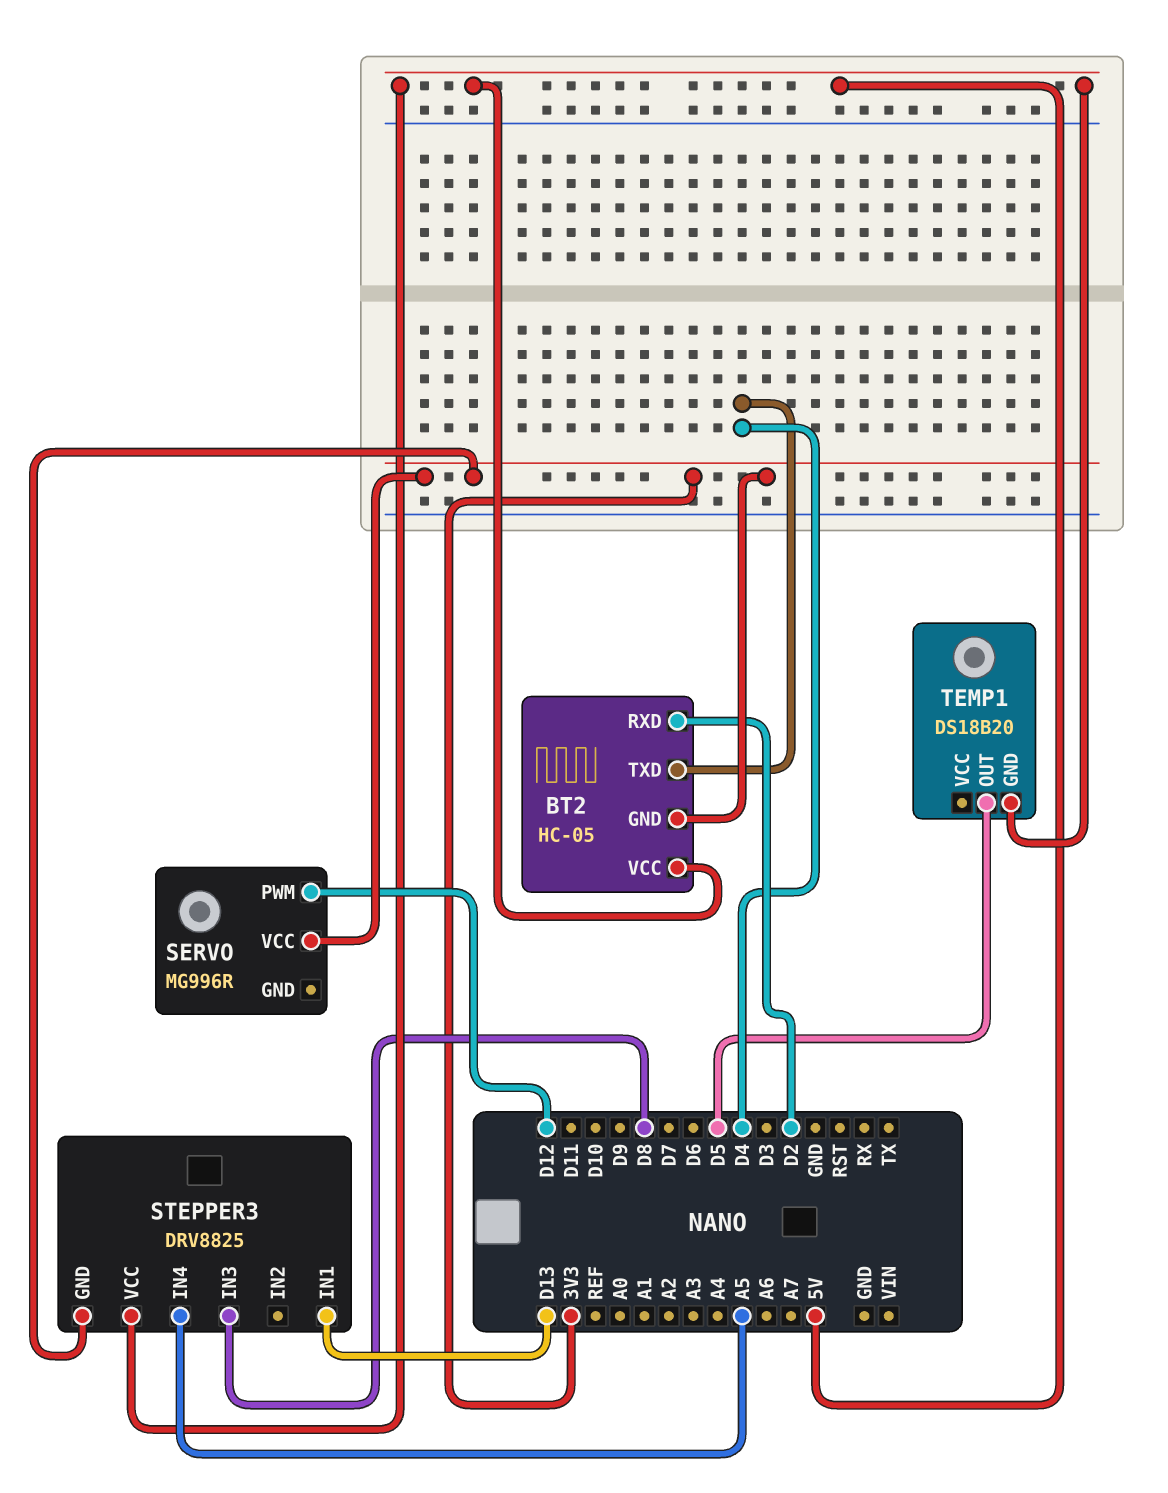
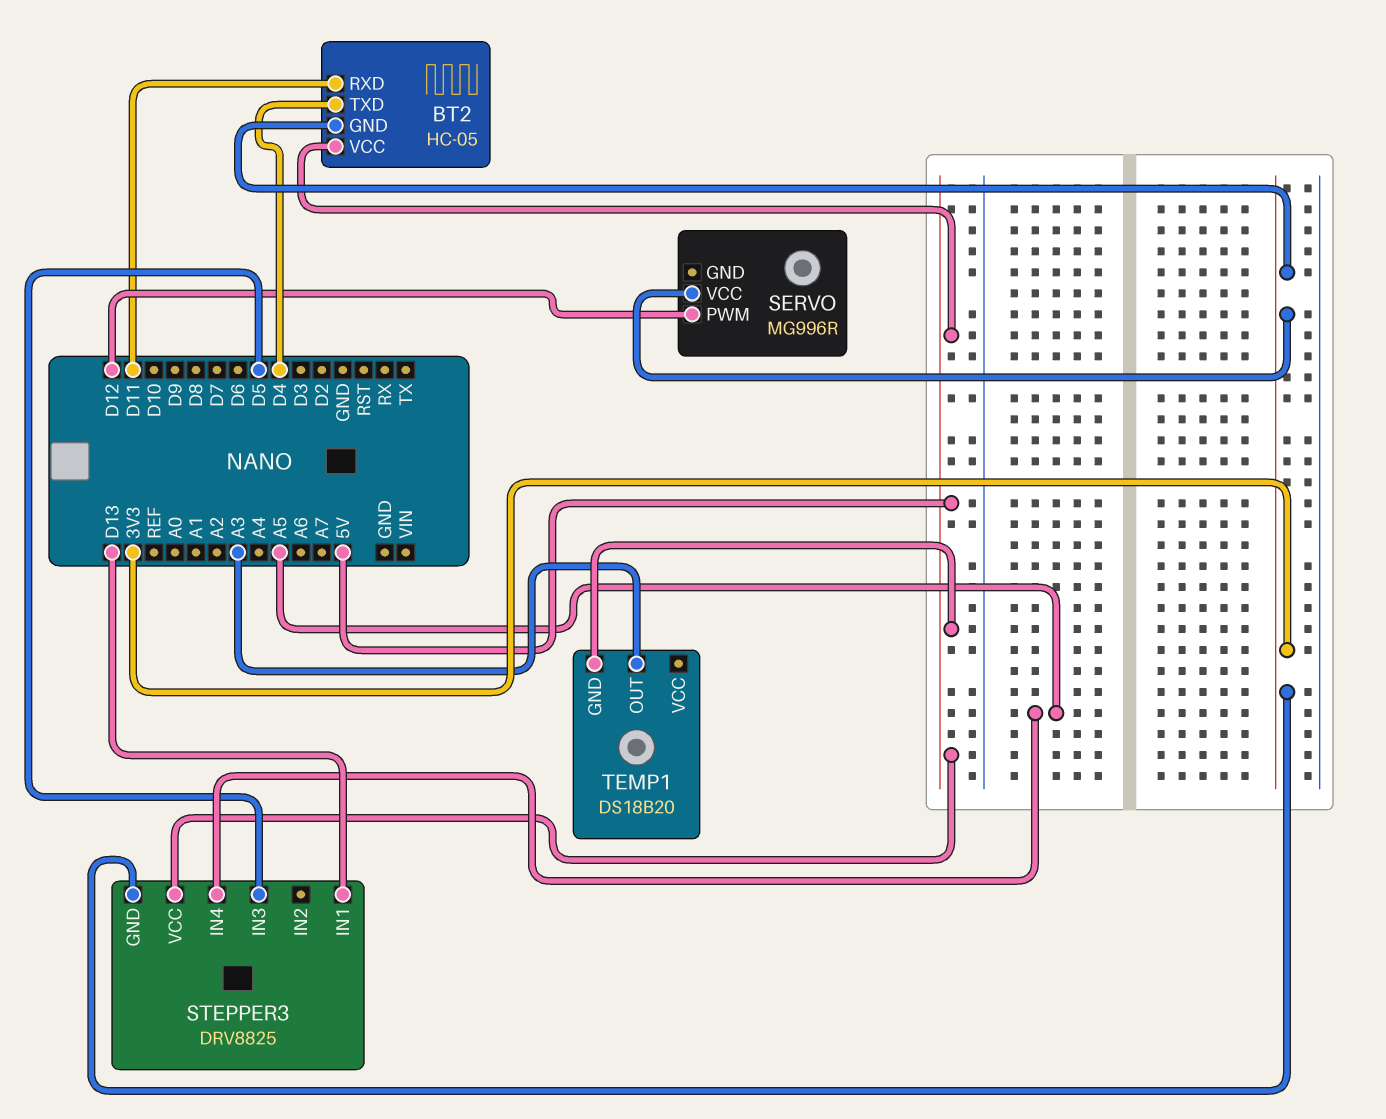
BT2 pin RXD: D2 -> D11
STEPPER3 pin IN3: D8 -> D5
TEMP1 pin OUT: D5 -> A3

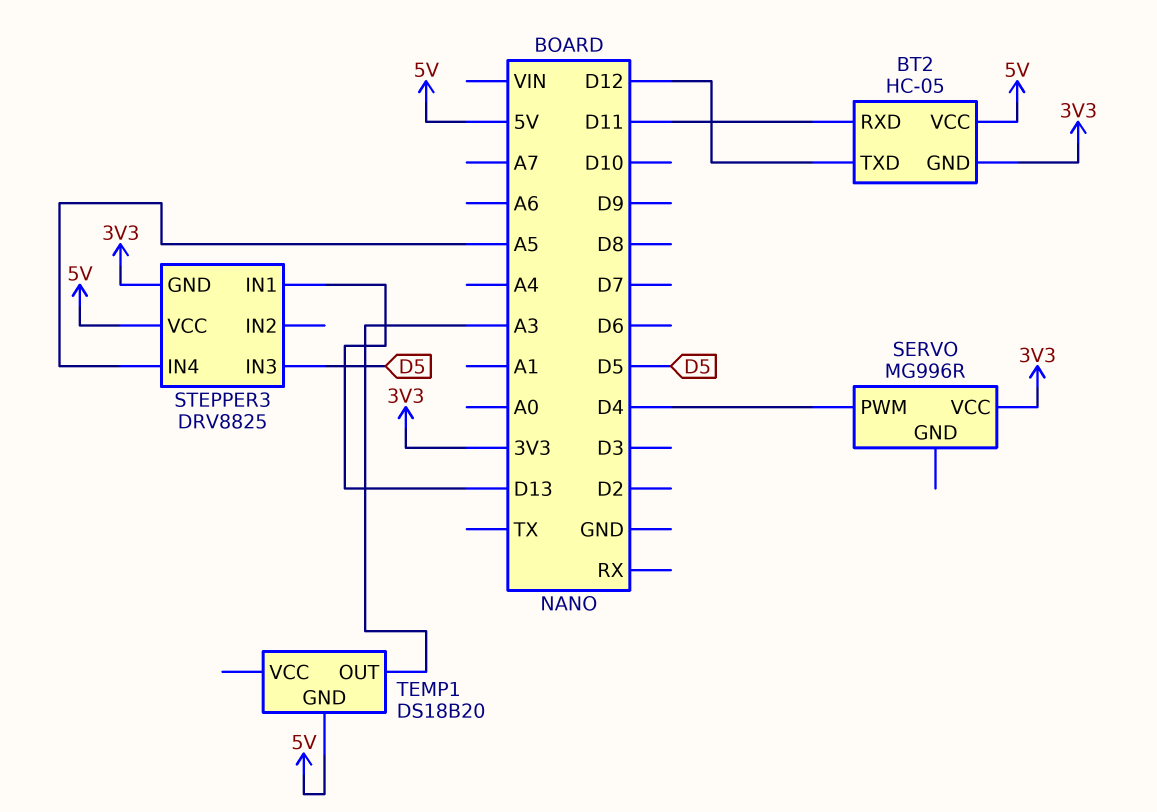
BT2 pin TXD: D4 -> D12
SERVO pin PWM: D12 -> D4

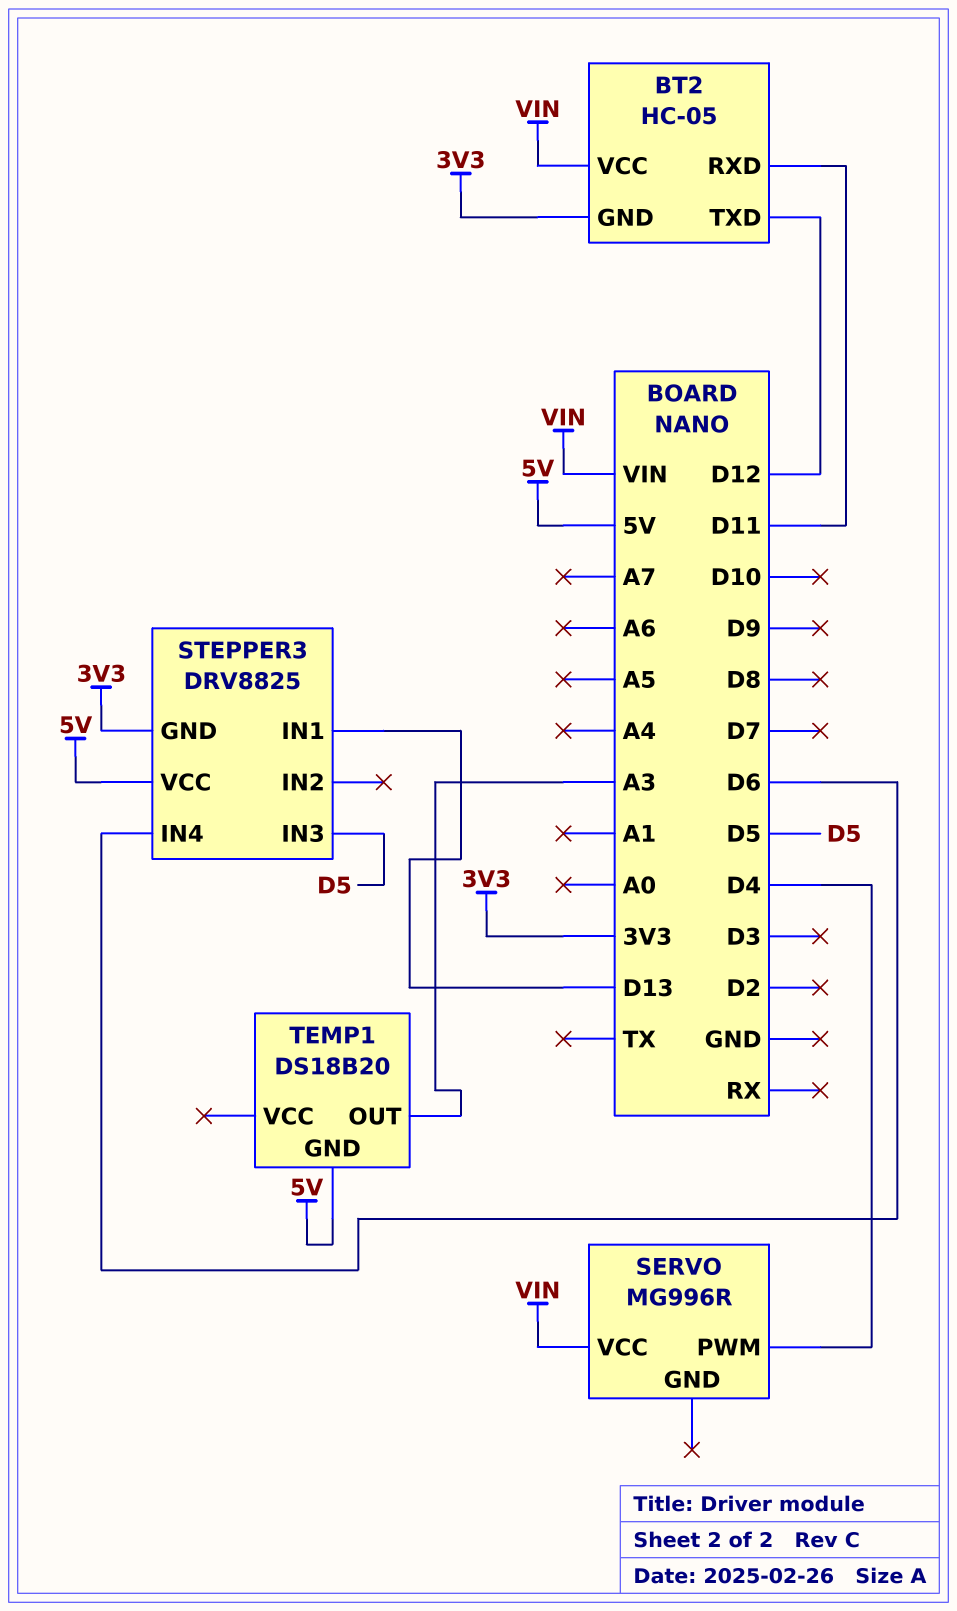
BT2 pin VCC: 5V -> VIN
SERVO pin VCC: 3V3 -> VIN
STEPPER3 pin IN4: A5 -> D6

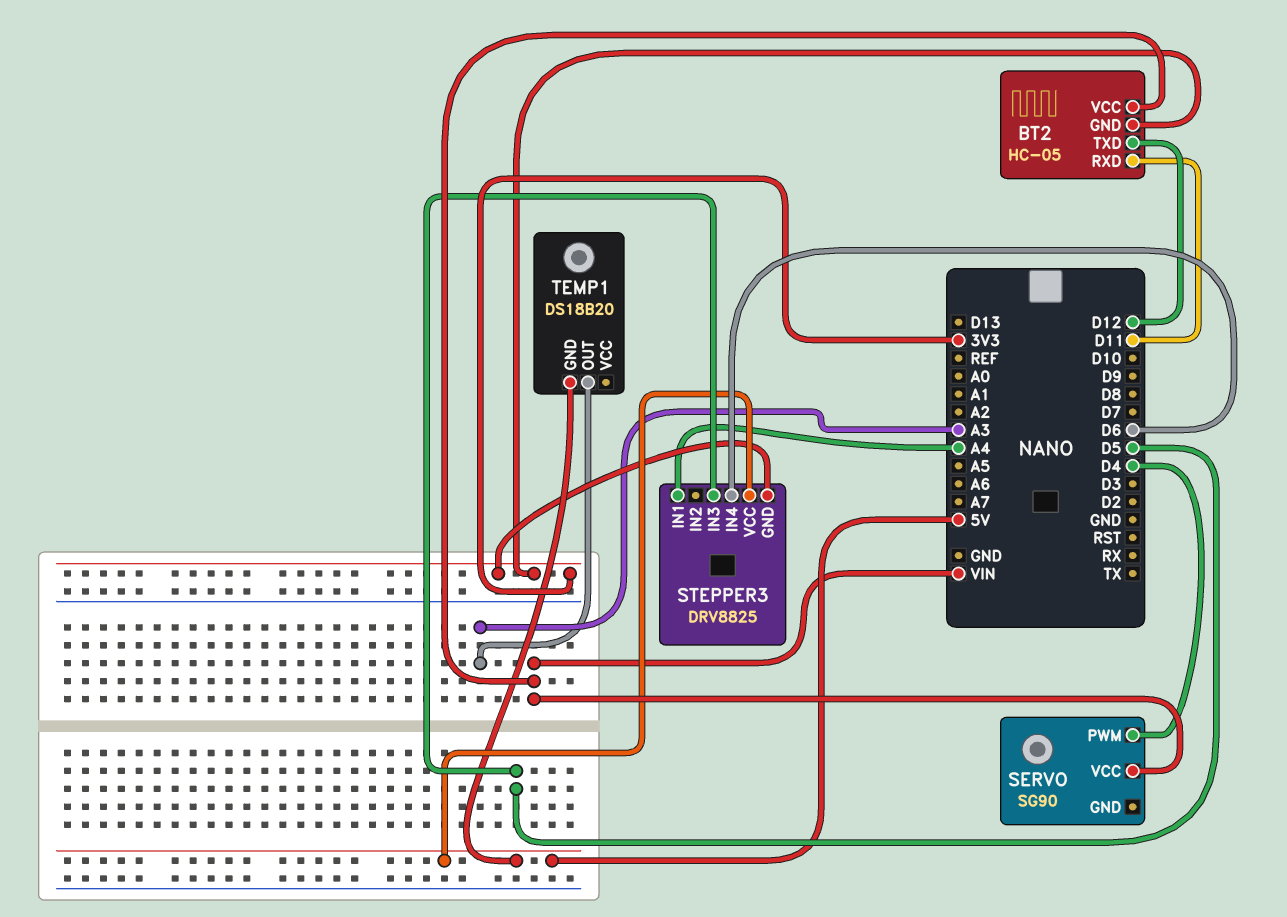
SERVO: MG996R -> SG90
STEPPER3 pin IN1: D13 -> A4

